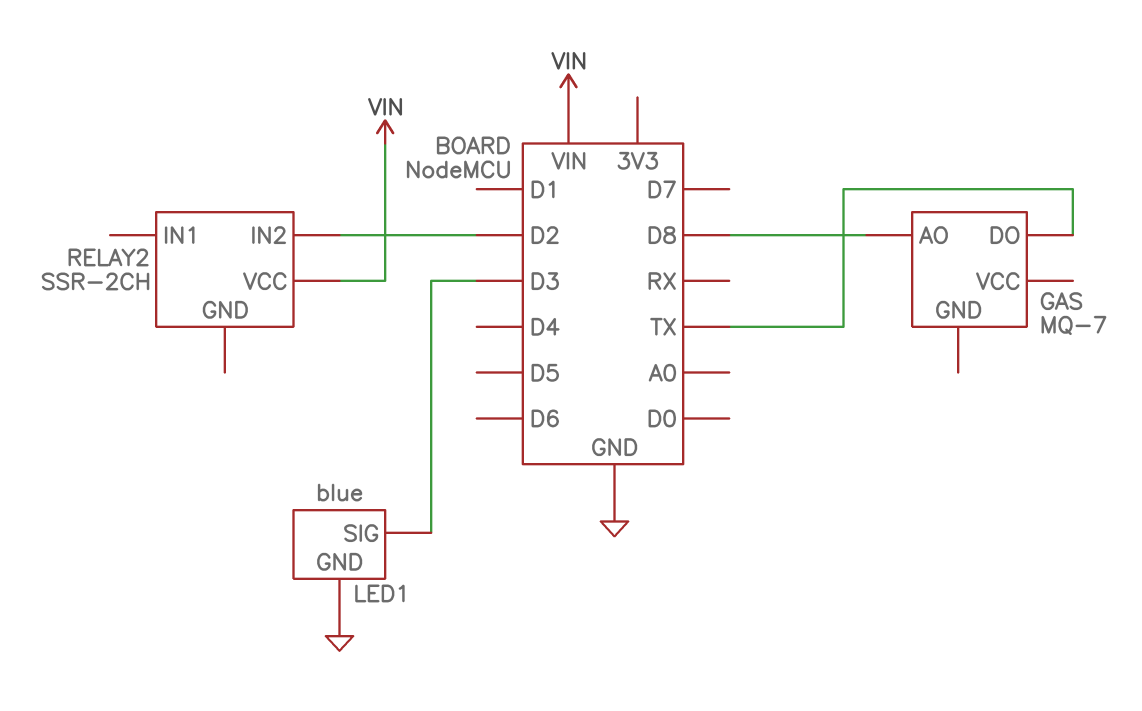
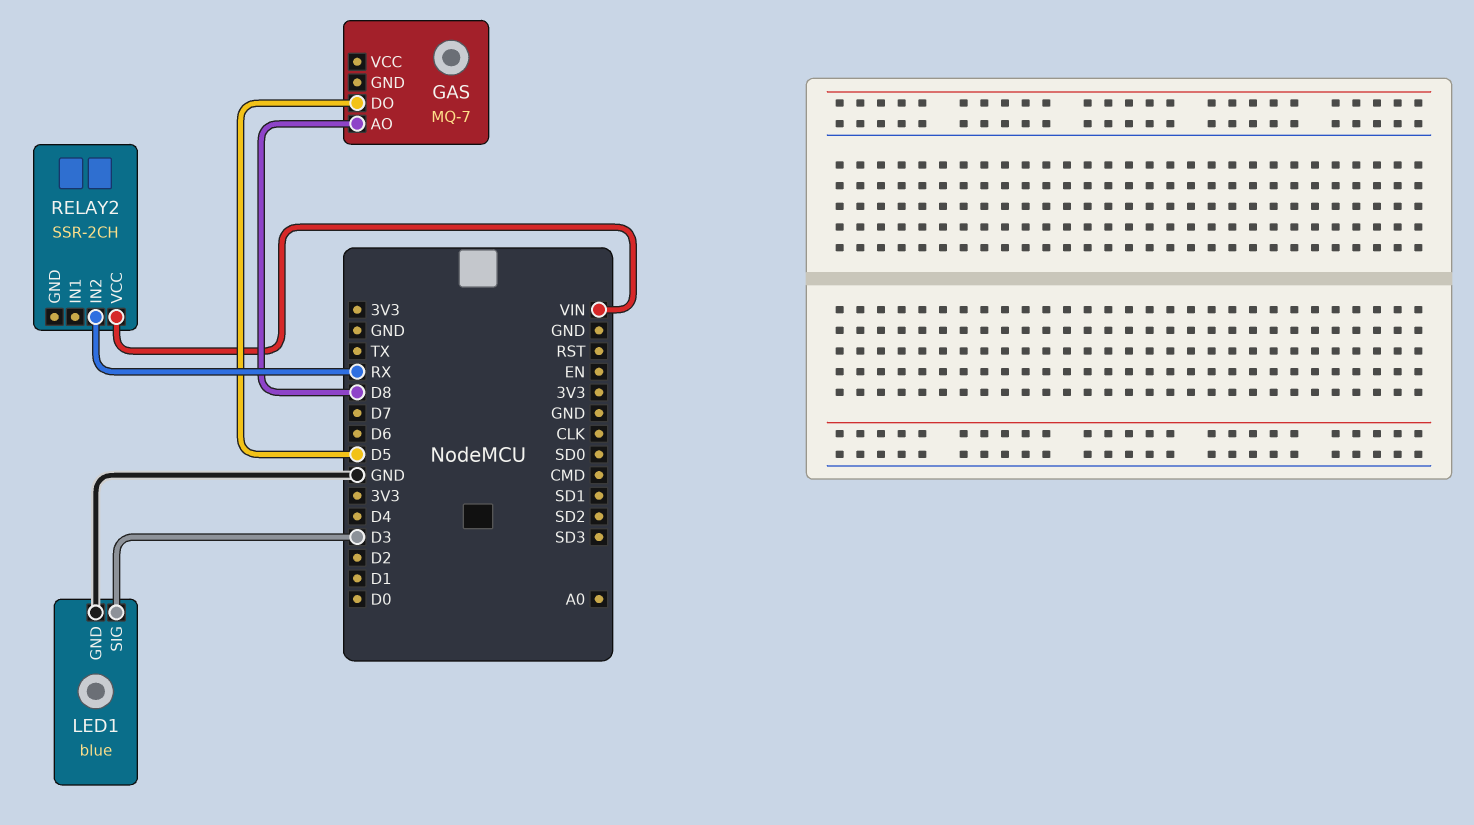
GAS pin DO: TX -> D5
RELAY2 pin IN2: D2 -> RX

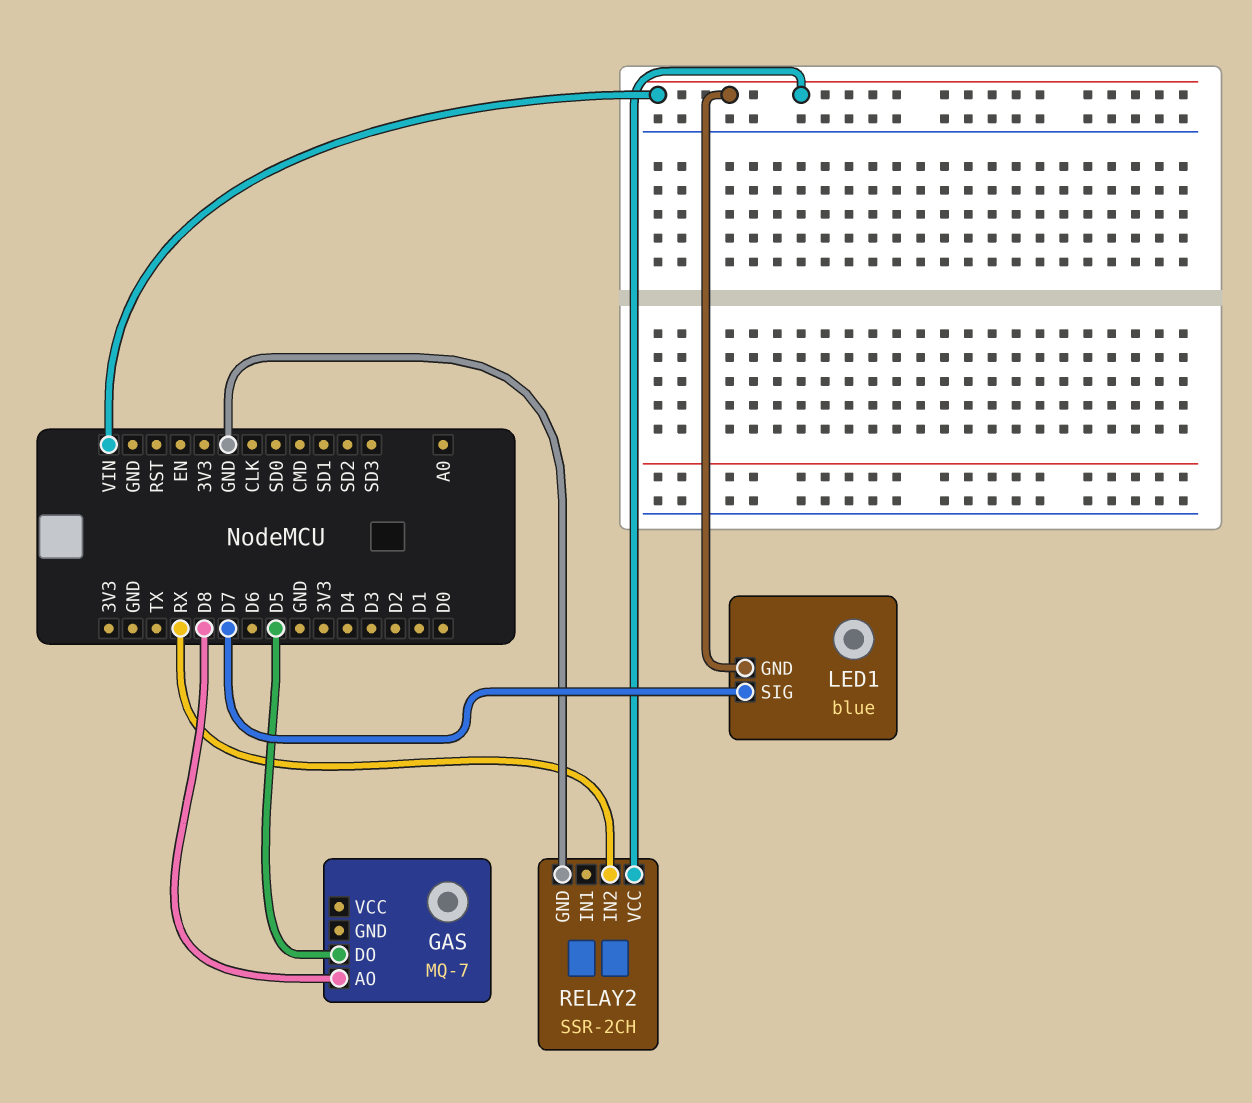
LED1 pin GND: GND -> VIN
LED1 pin SIG: D3 -> D7
RELAY2 pin GND: none -> GND

